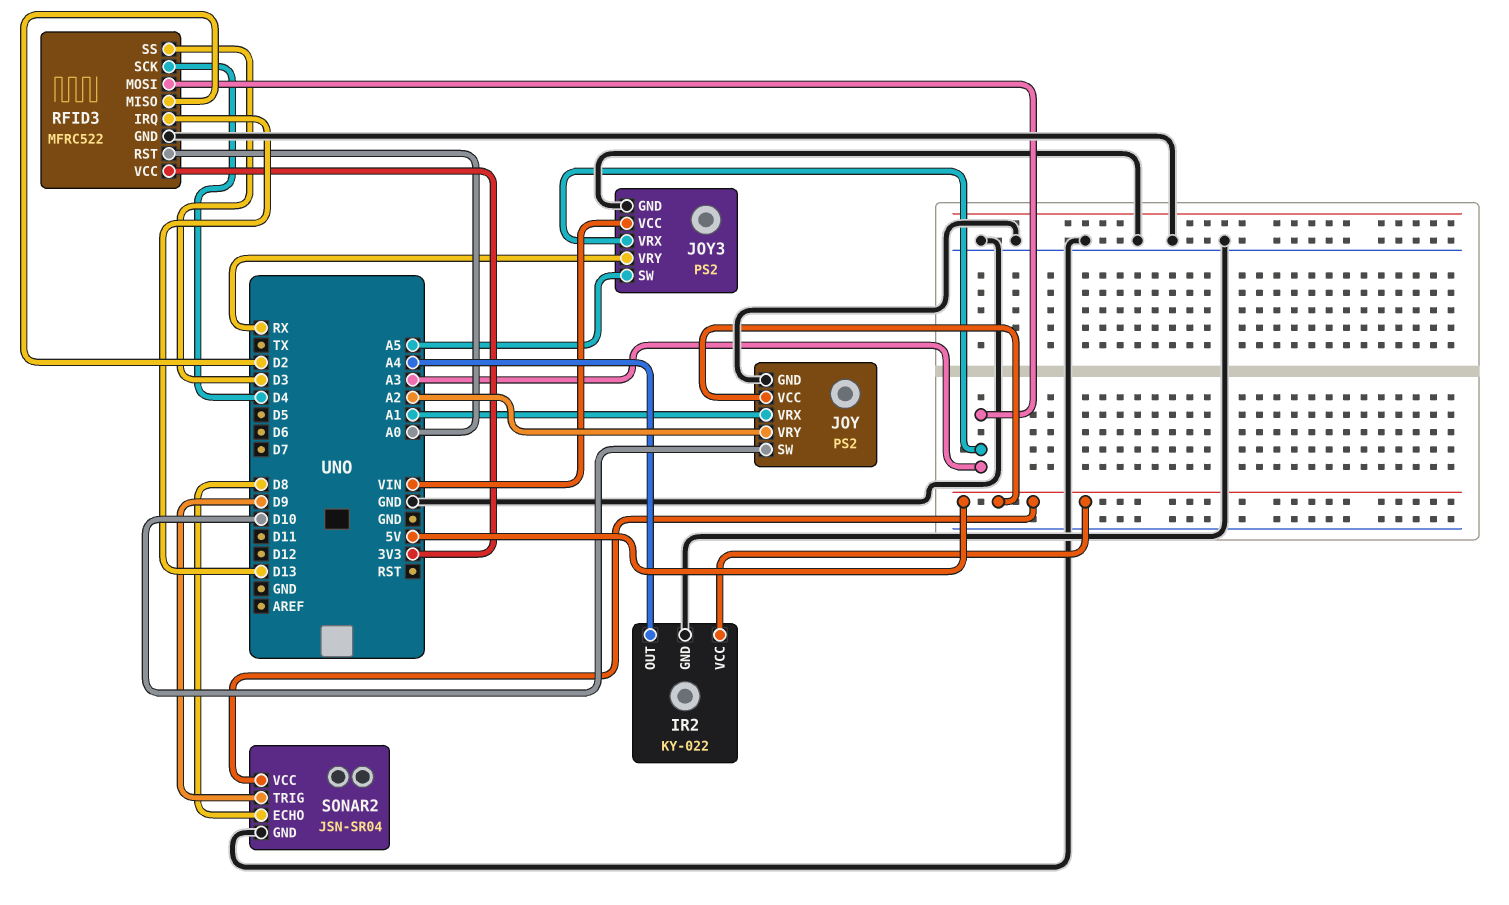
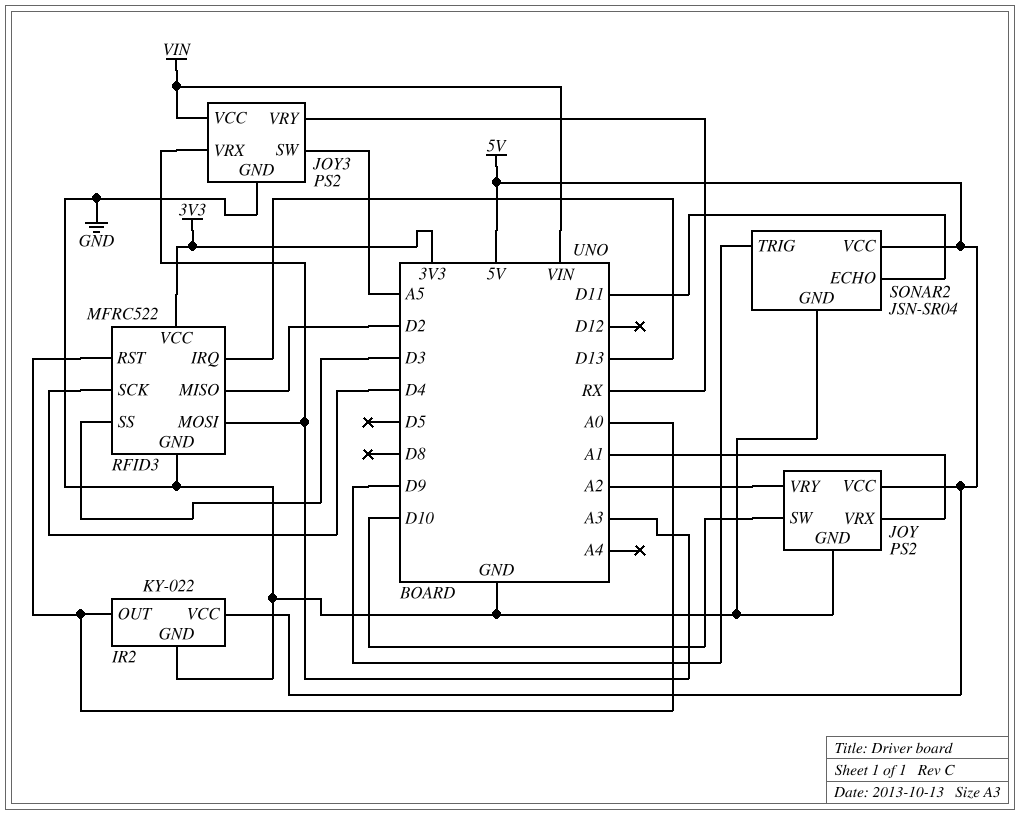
IR2 pin OUT: A4 -> A0
SONAR2 pin ECHO: D8 -> D11

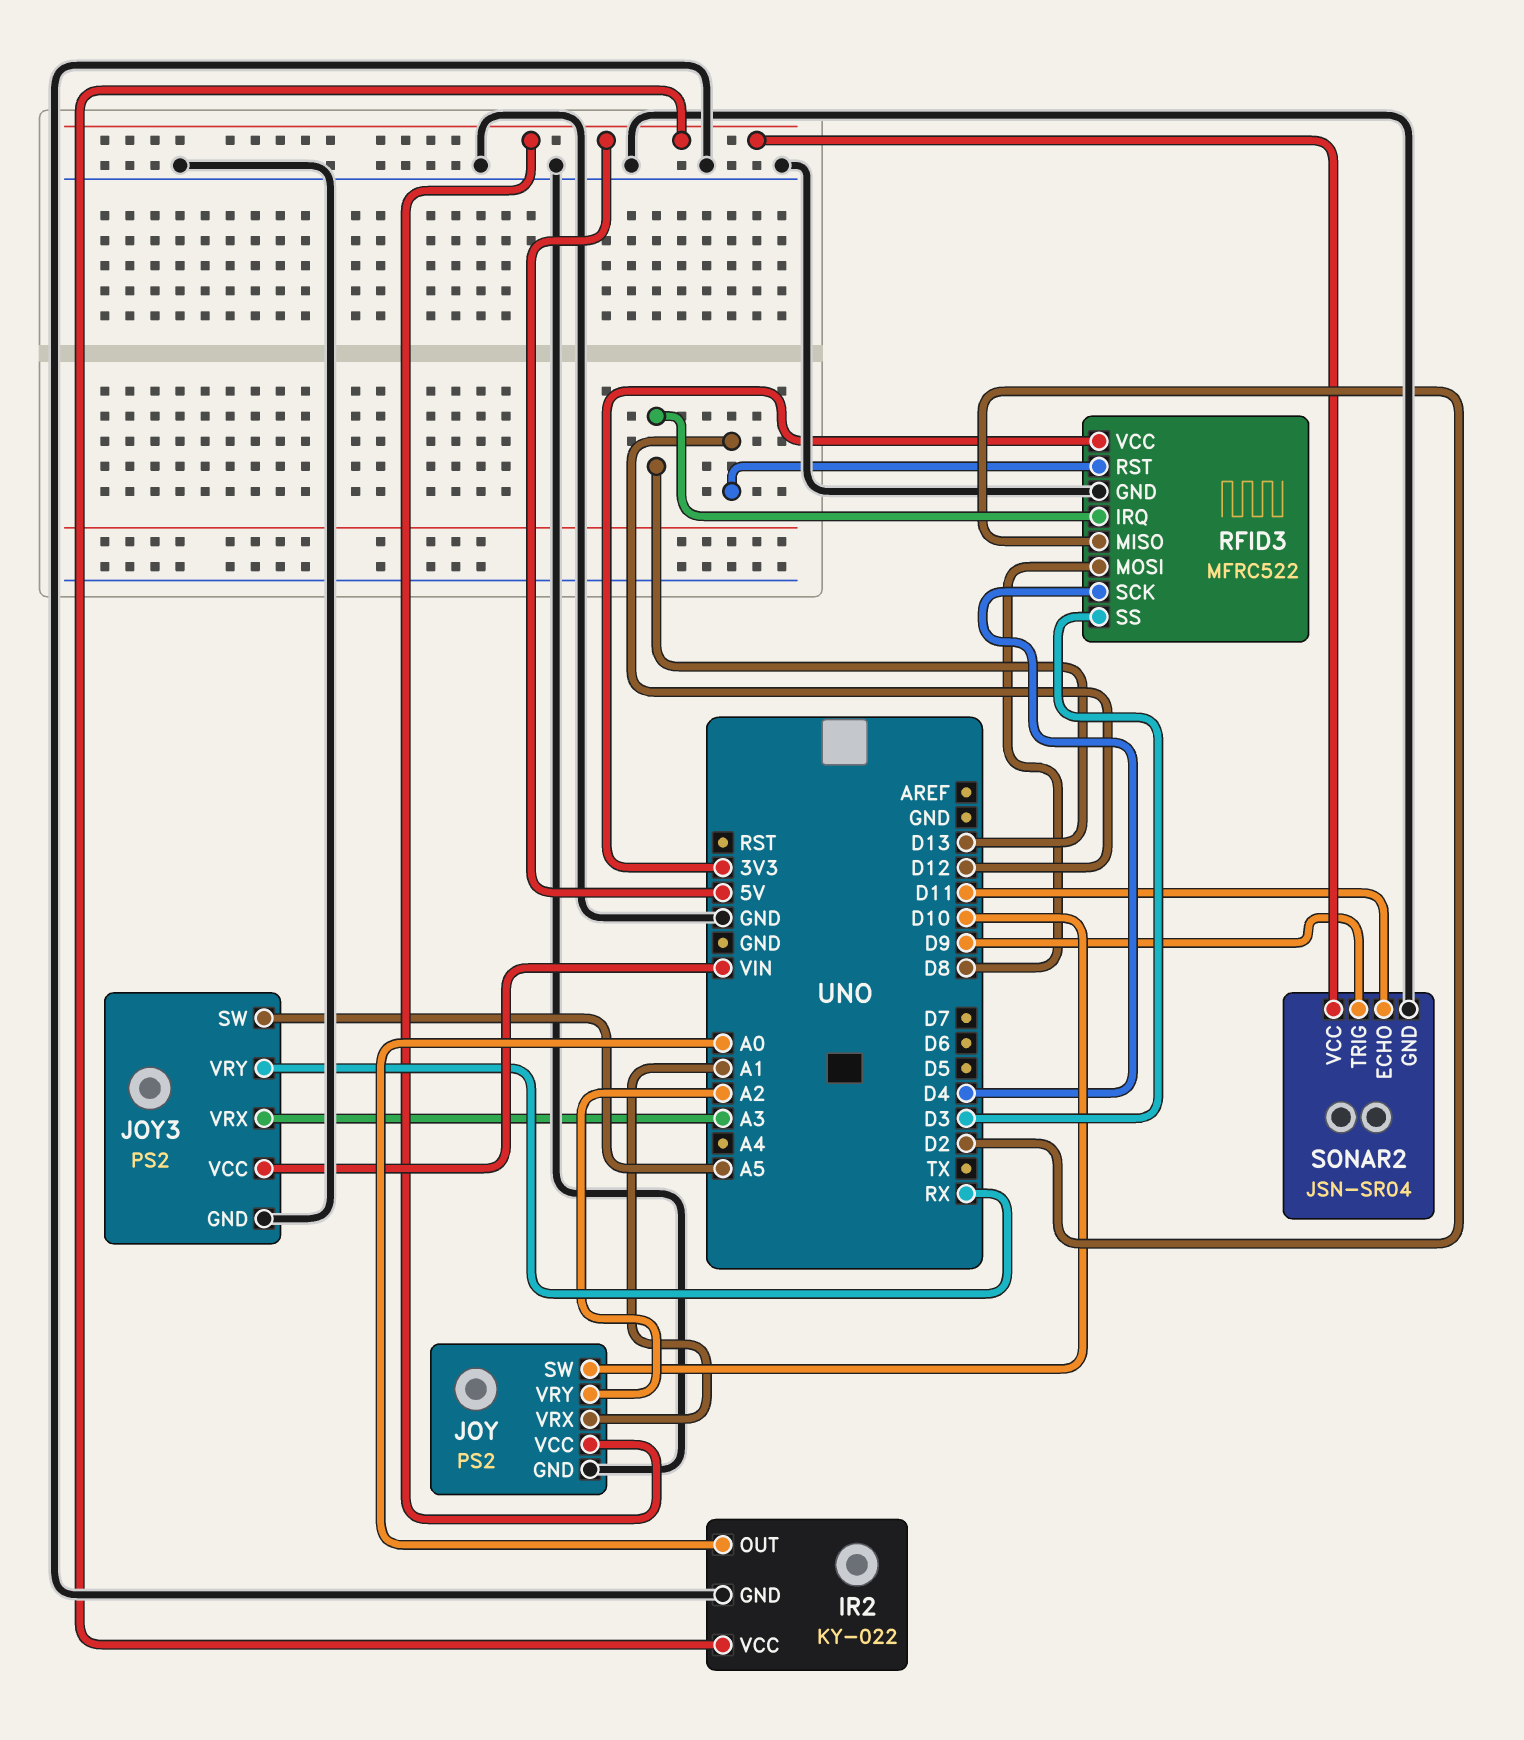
RFID3 pin MOSI: A3 -> D8
RFID3 pin RST: A0 -> D12

